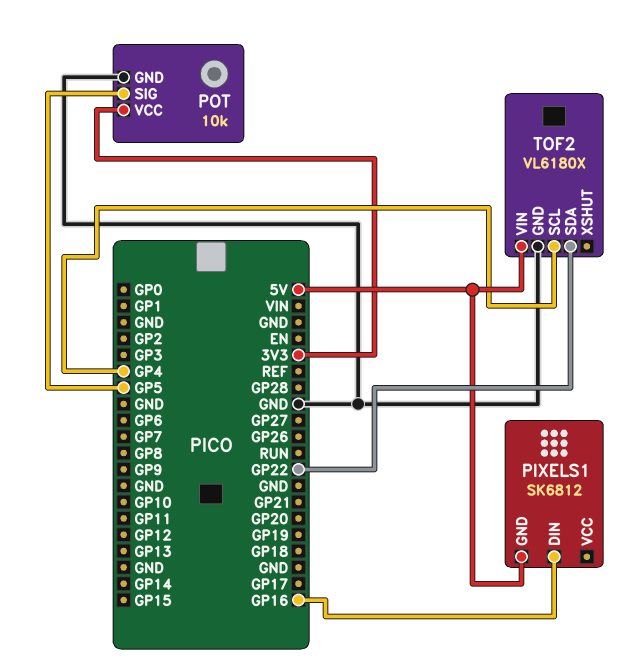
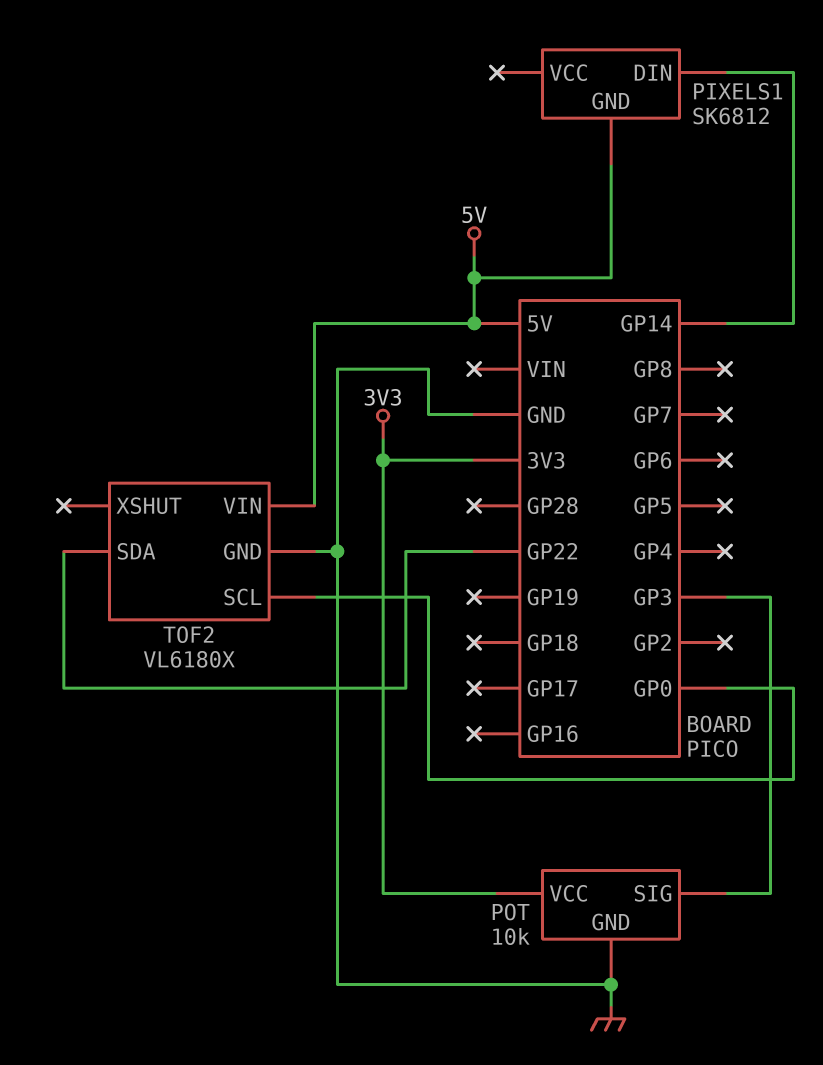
PIXELS1 pin DIN: GP16 -> GP14
POT pin SIG: GP5 -> GP3
TOF2 pin SCL: GP4 -> GP0

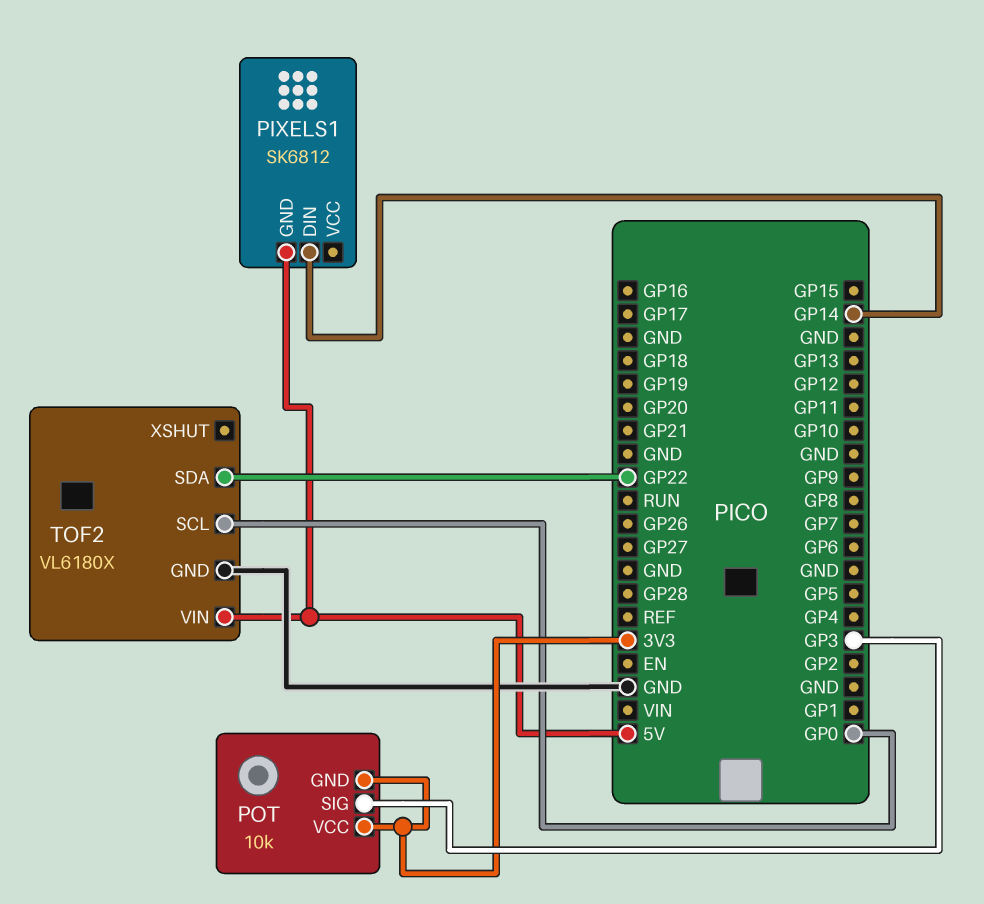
POT pin GND: GND -> 3V3

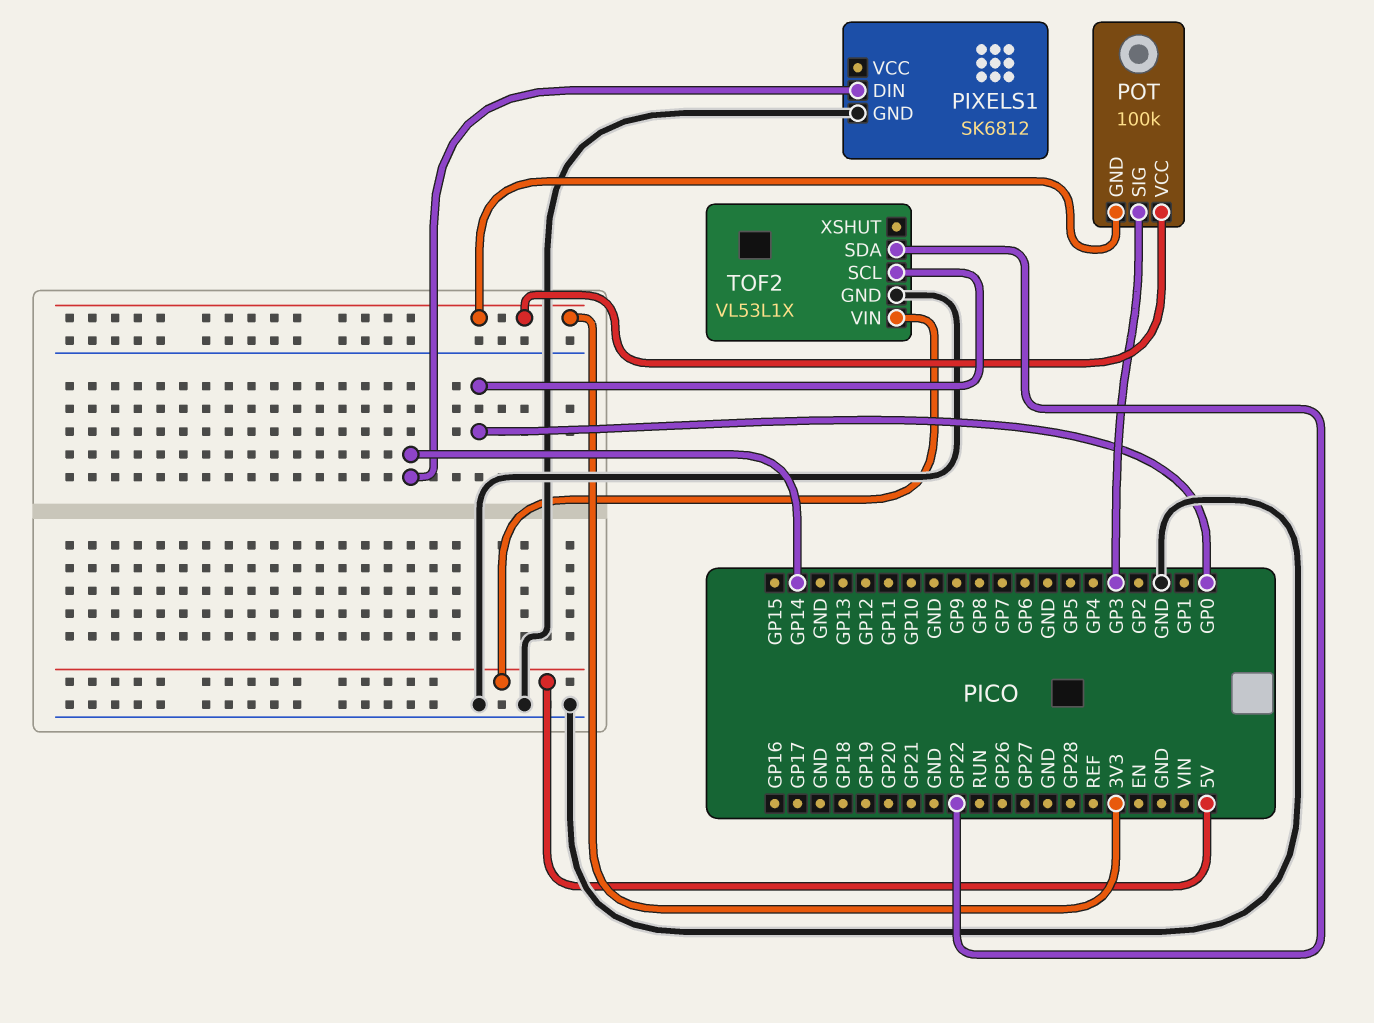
PIXELS1 pin GND: 5V -> GND
POT: 10k -> 100k
TOF2: VL6180X -> VL53L1X

